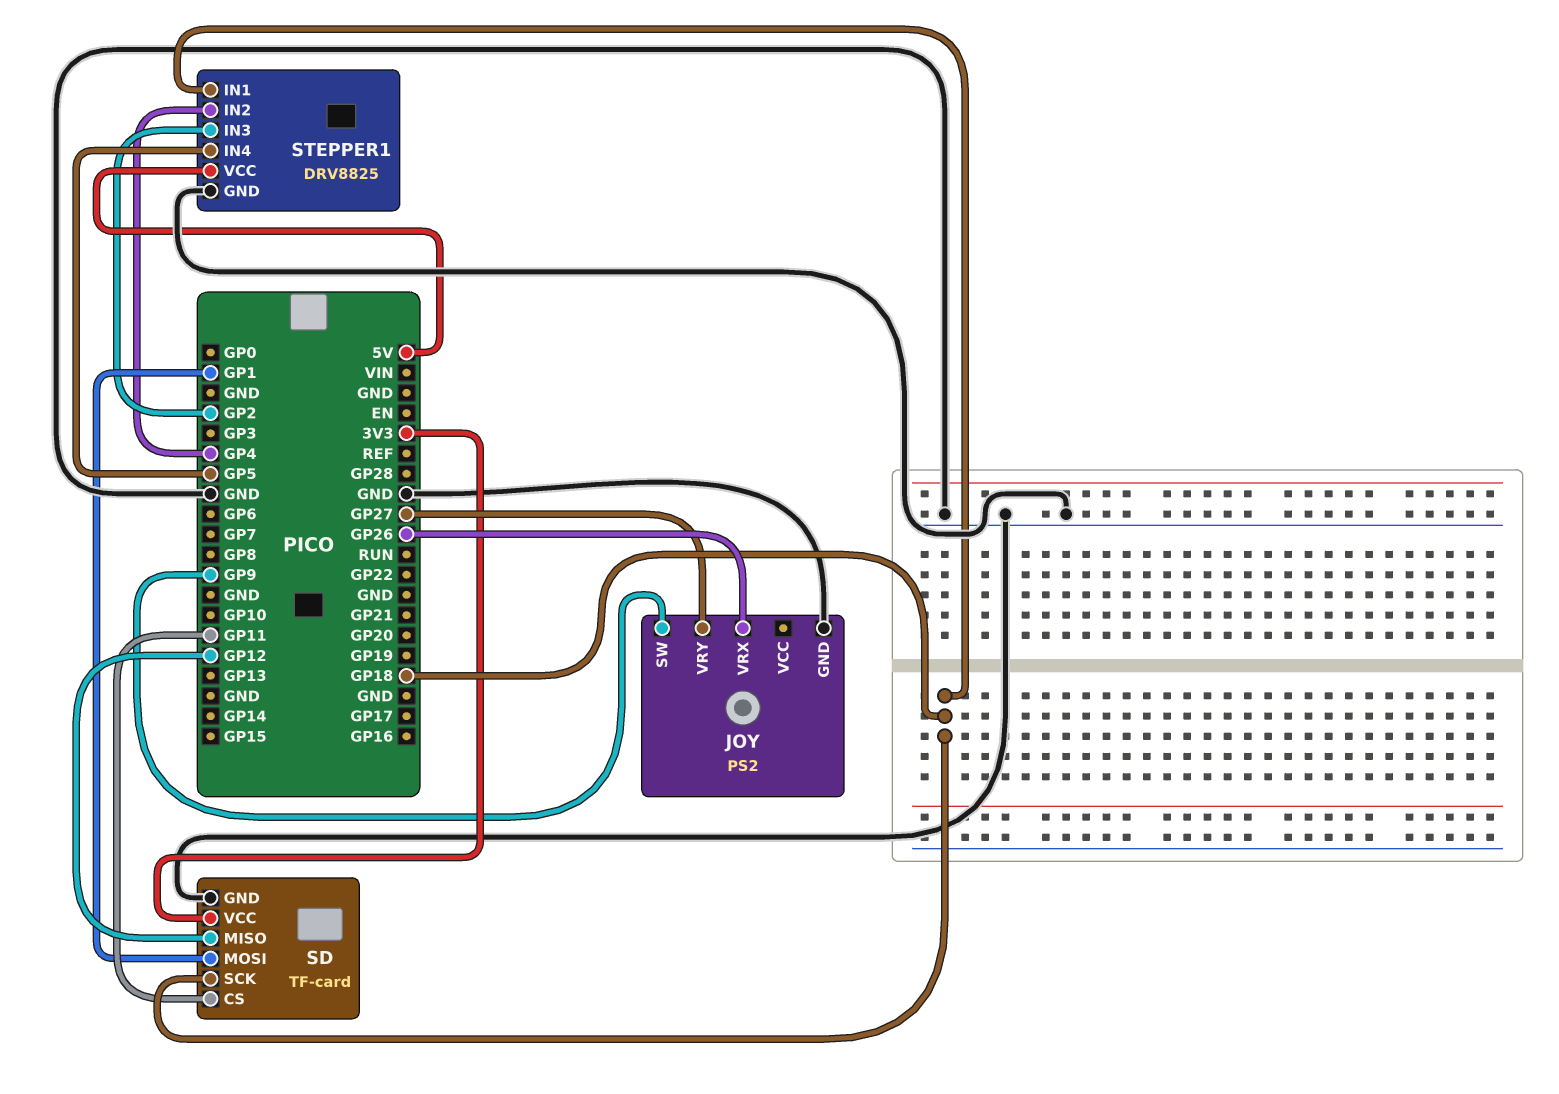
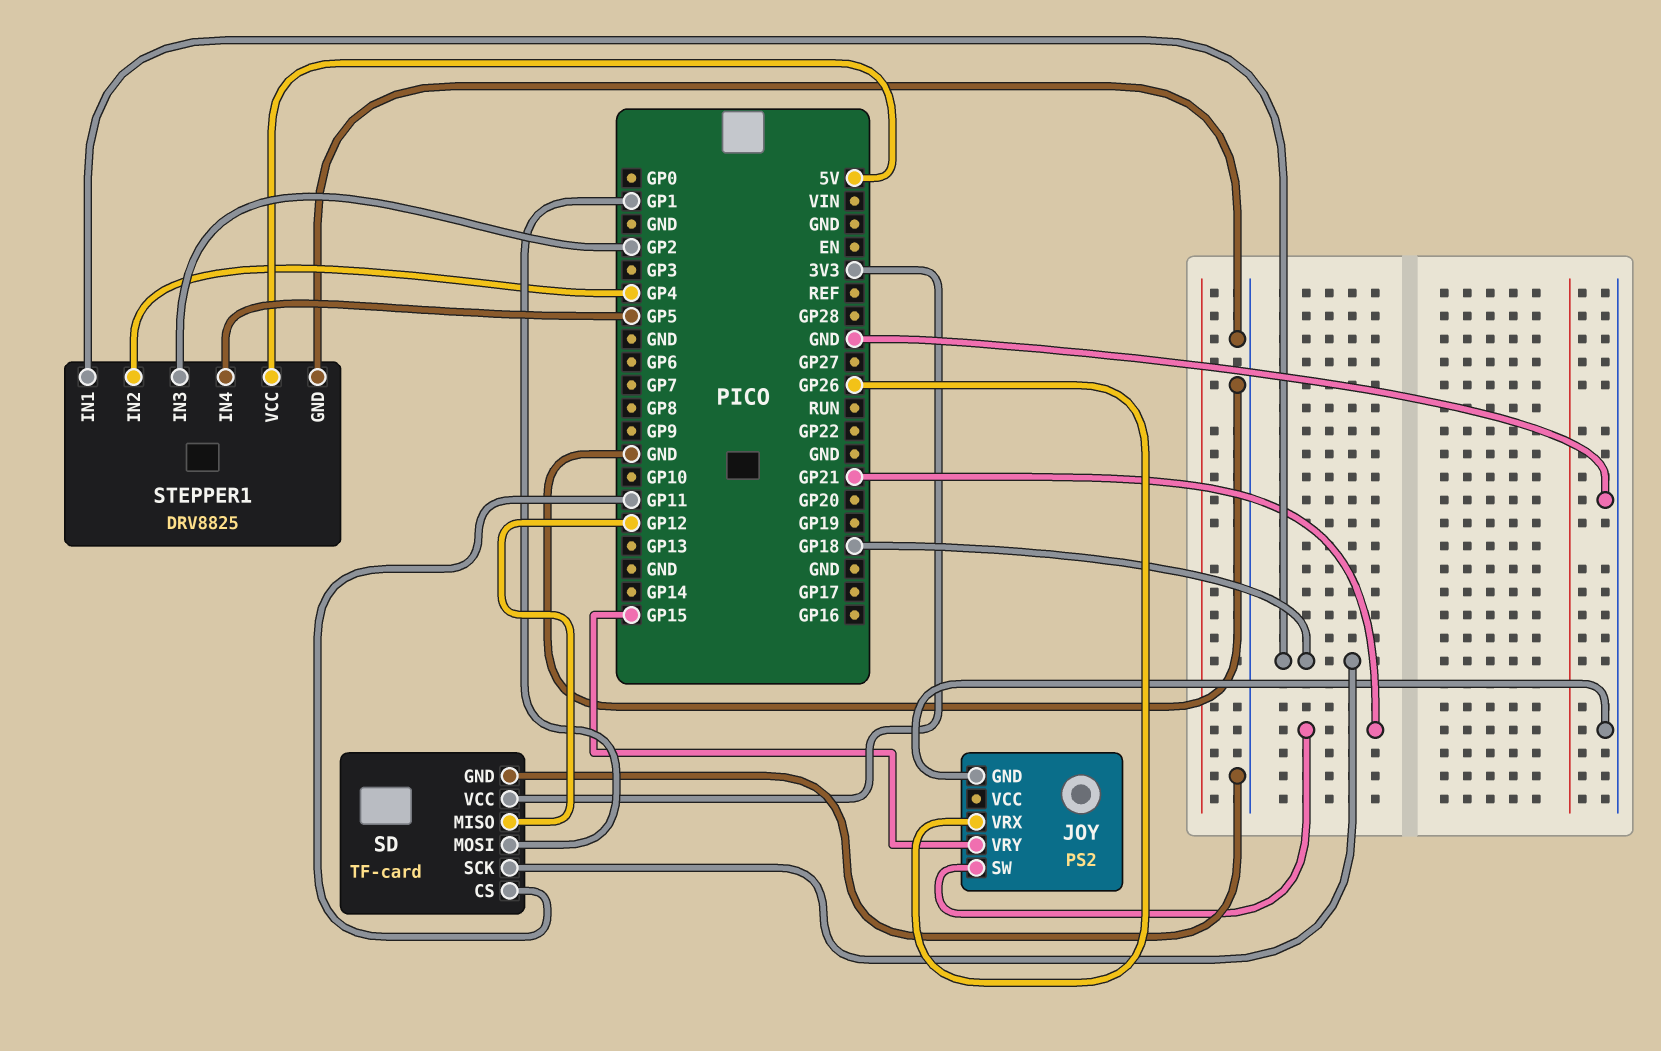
JOY pin SW: GP9 -> GP21
JOY pin VRY: GP27 -> GP15

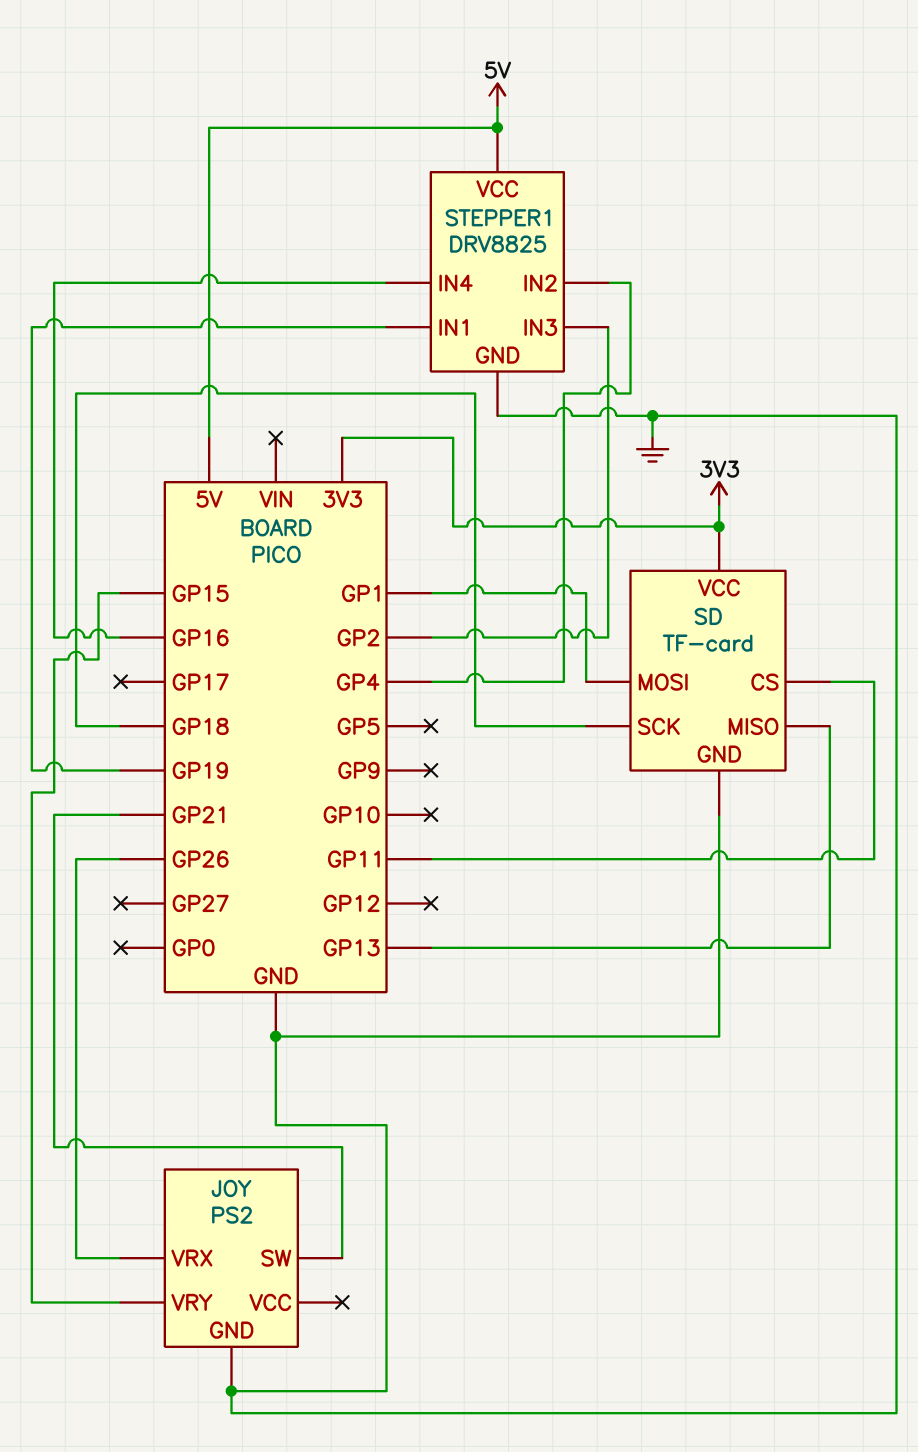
SD pin MISO: GP12 -> GP13
STEPPER1 pin IN1: GP18 -> GP19
STEPPER1 pin IN4: GP5 -> GP16

